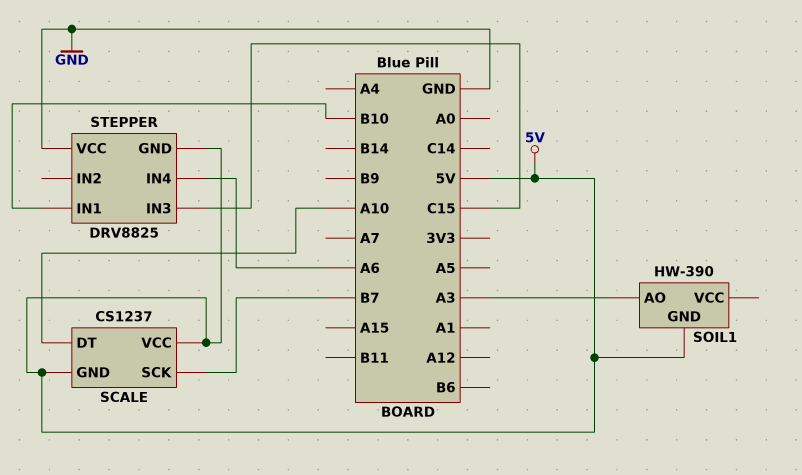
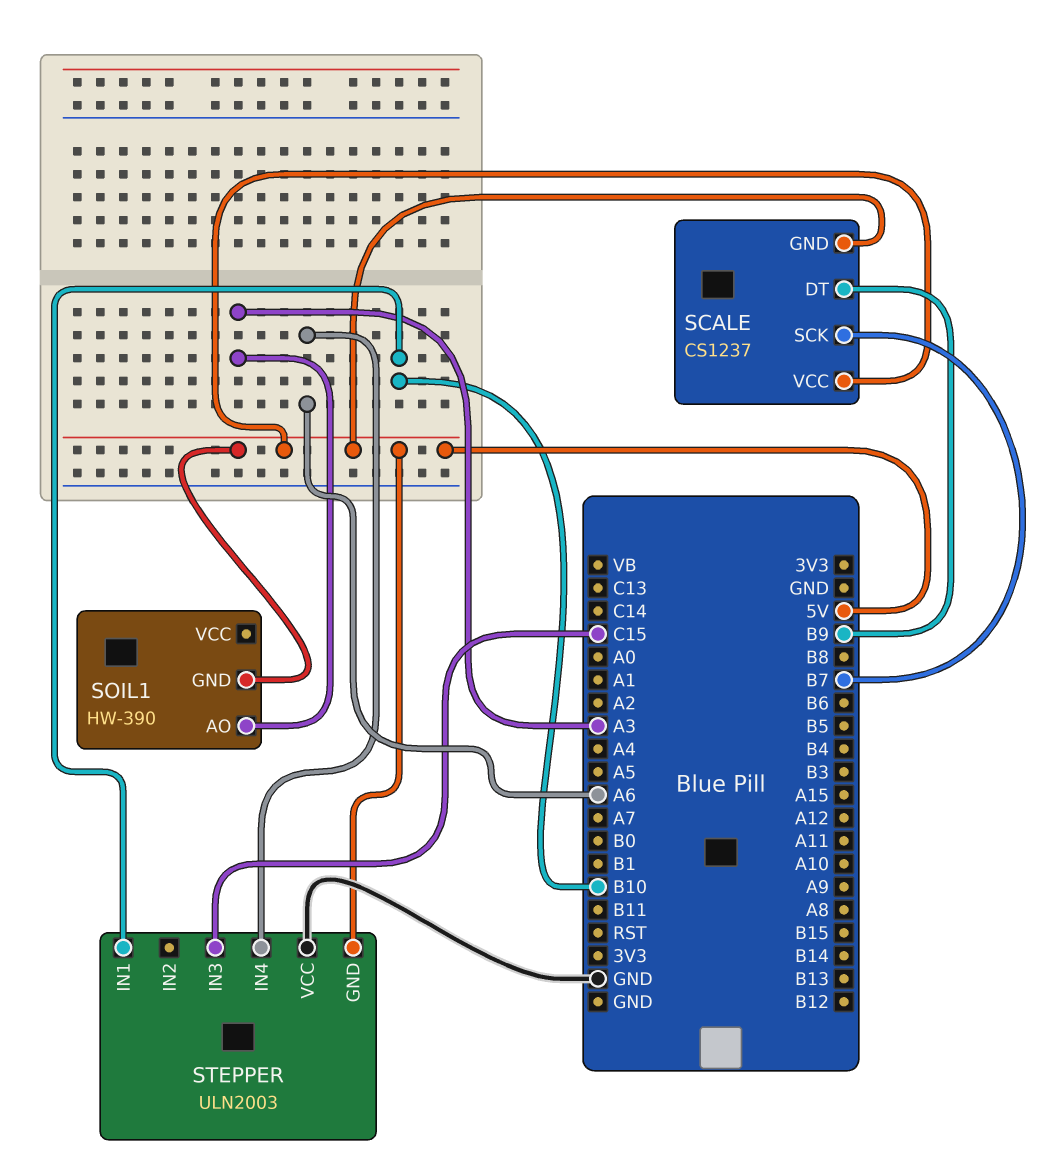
SCALE pin DT: A10 -> B9
STEPPER: DRV8825 -> ULN2003

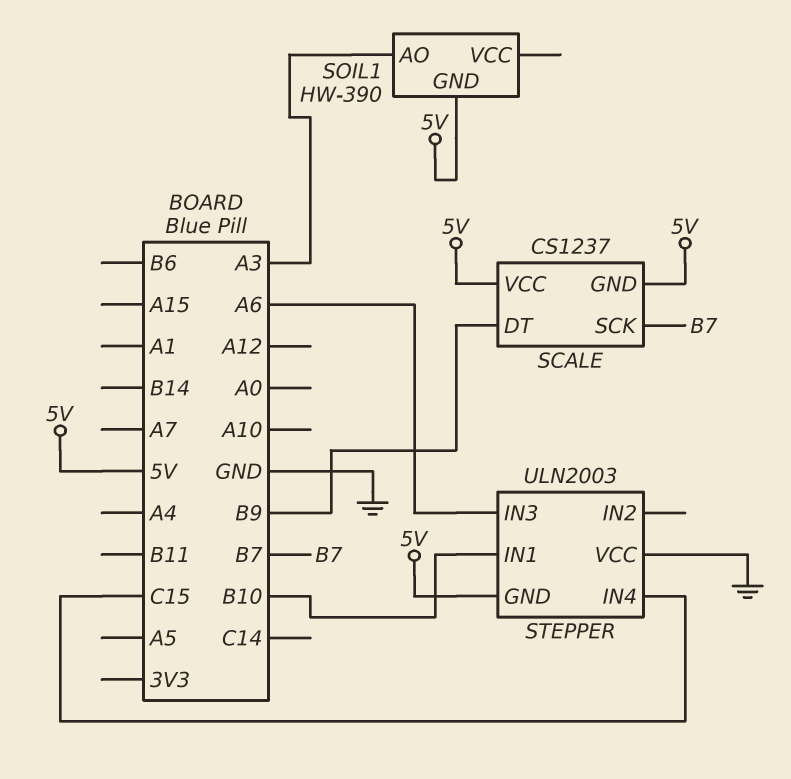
STEPPER pin IN3: C15 -> A6
STEPPER pin IN4: A6 -> C15

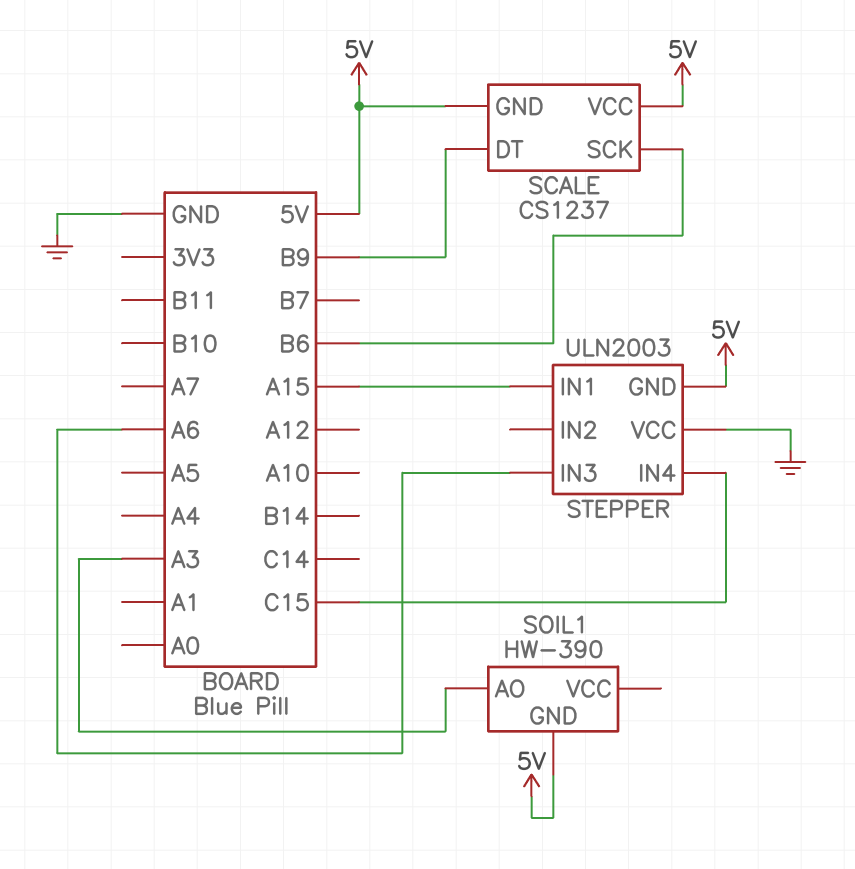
SCALE pin SCK: B7 -> B6
STEPPER pin IN1: B10 -> A15

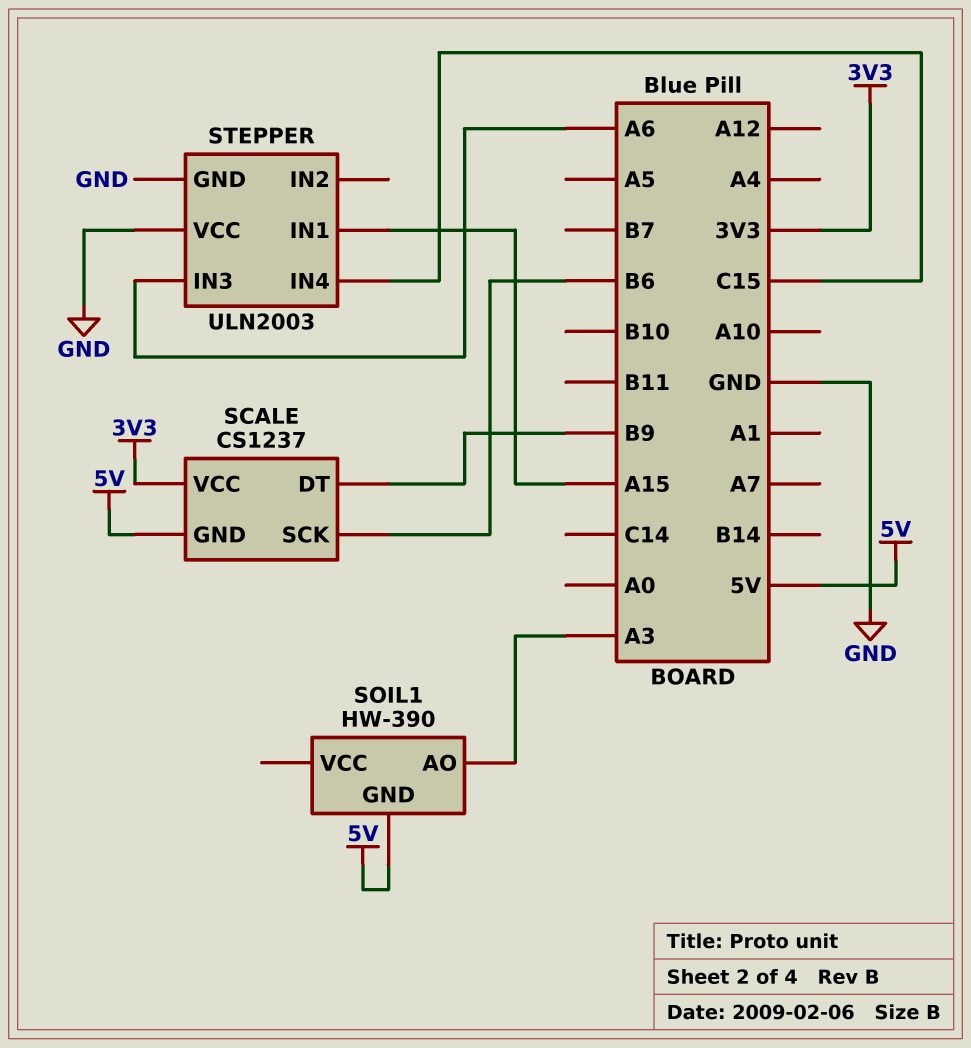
SCALE pin VCC: 5V -> 3V3
STEPPER pin GND: 5V -> GND

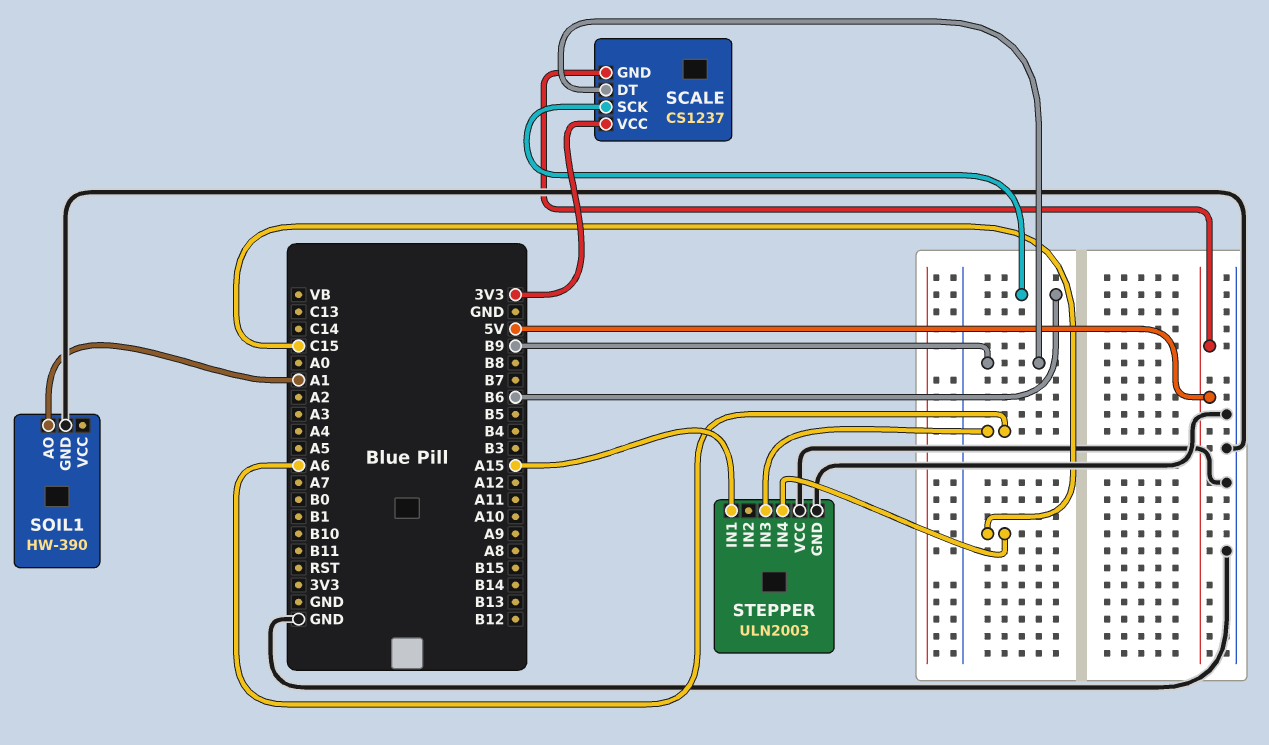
SOIL1 pin AO: A3 -> A1
SOIL1 pin GND: 5V -> GND

